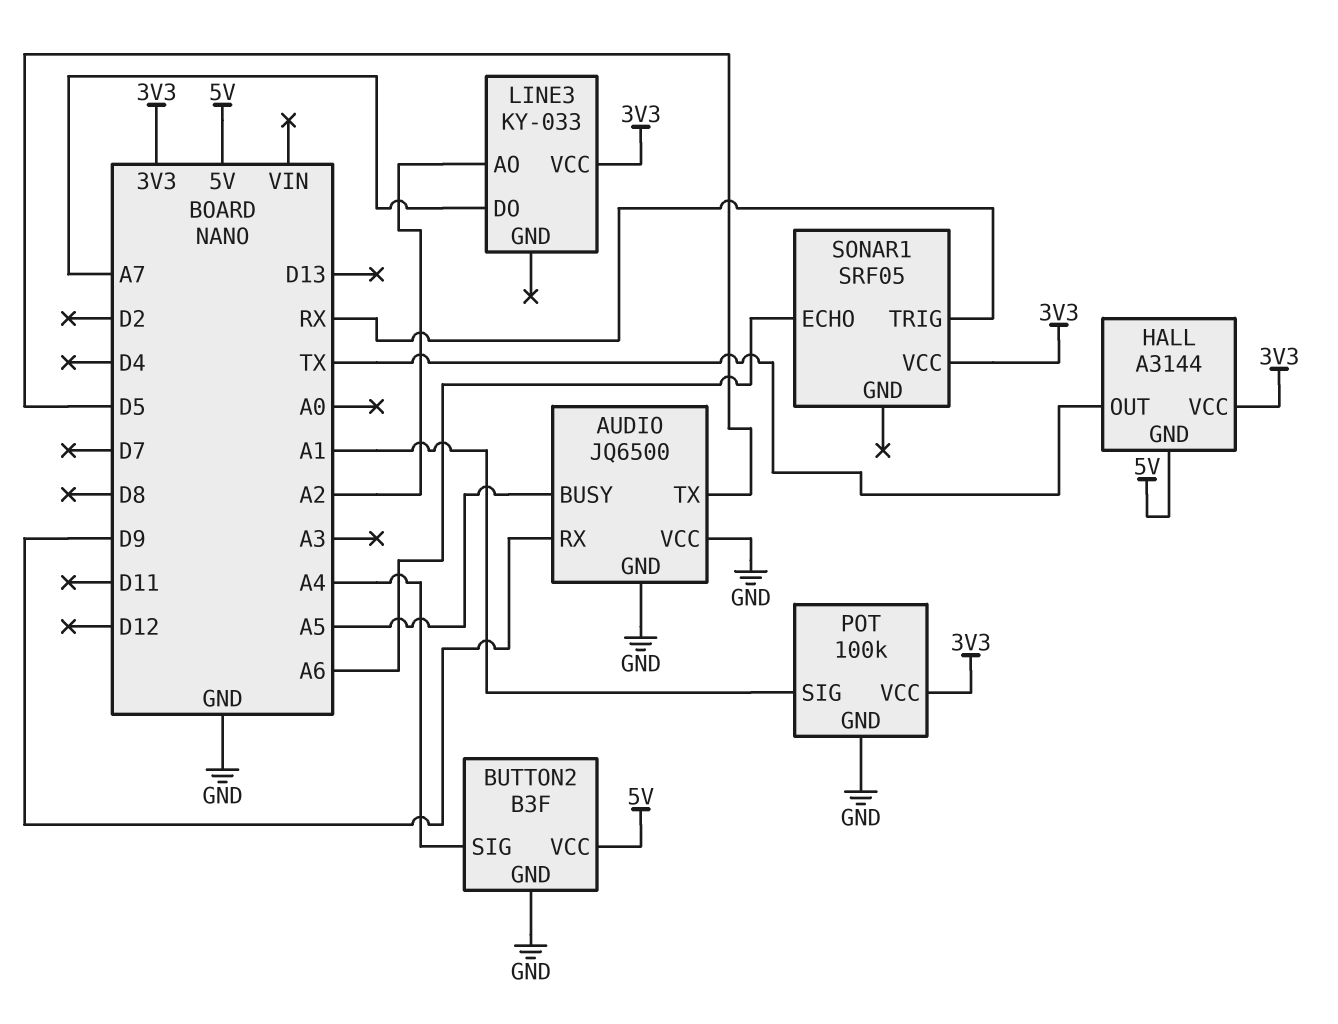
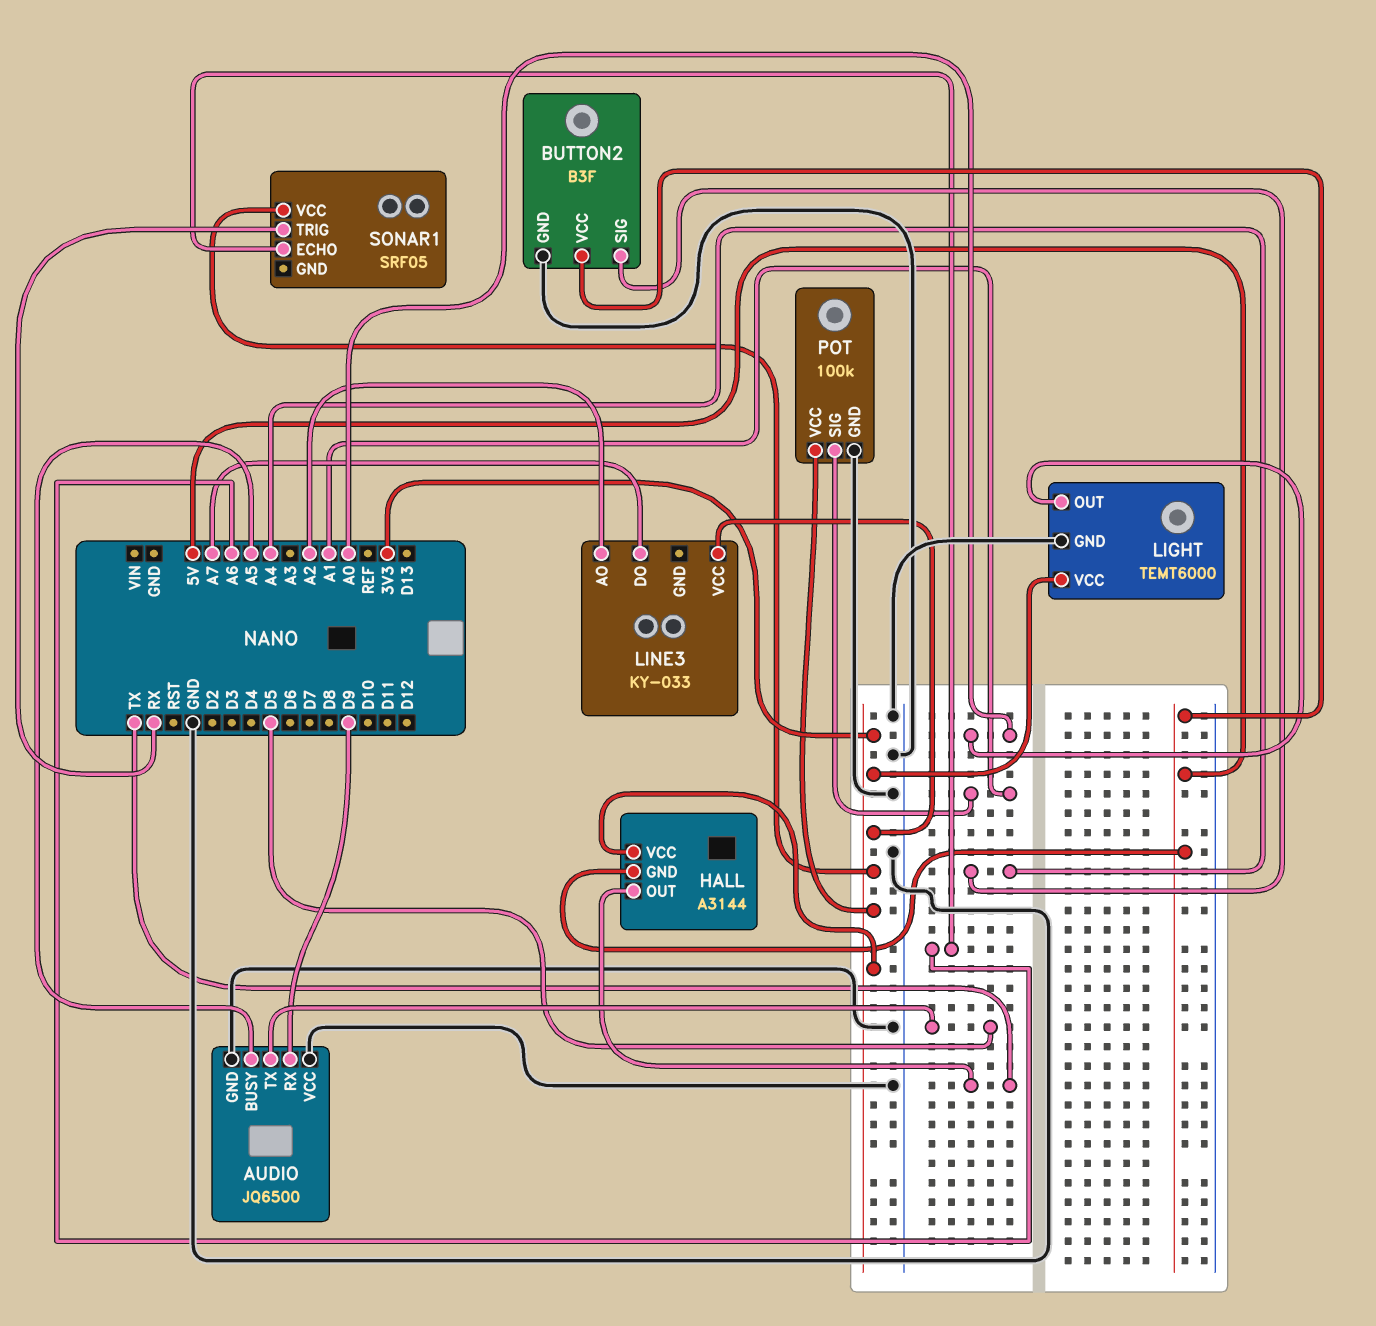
LIGHT: none -> TEMT6000
LIGHT pin GND: none -> GND
LIGHT pin OUT: none -> A0
LIGHT pin VCC: none -> 3V3

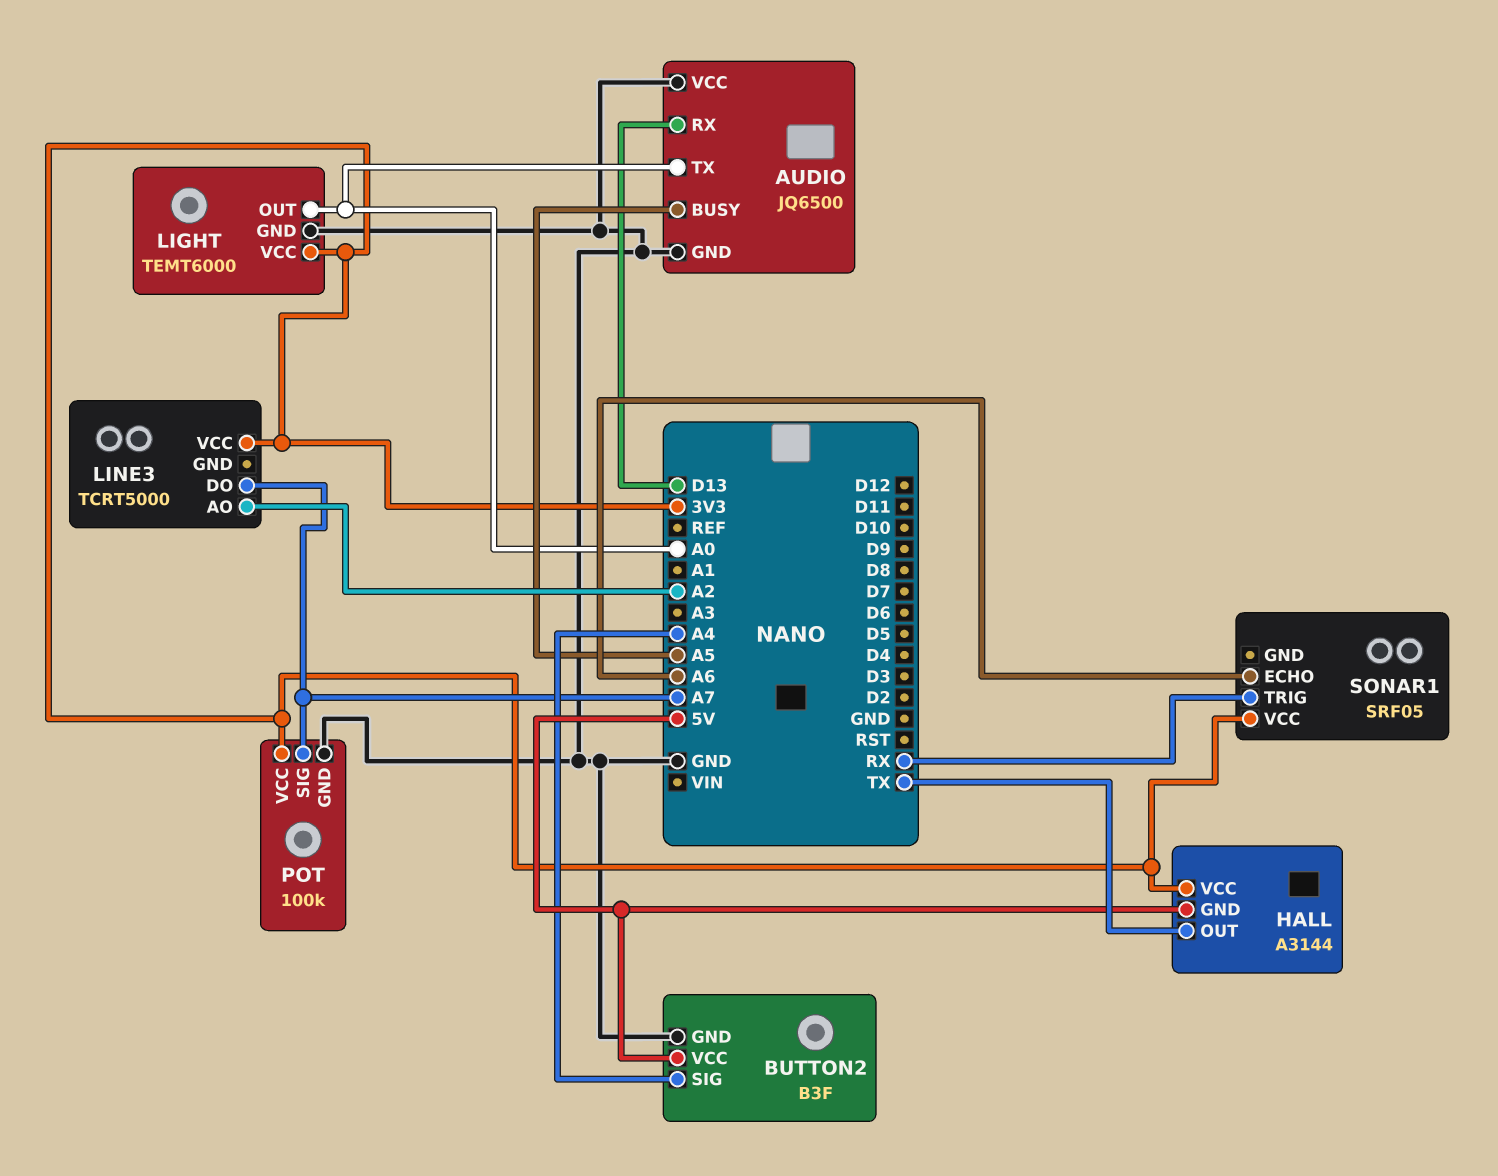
AUDIO pin RX: D9 -> D13
AUDIO pin TX: D5 -> A0
LINE3: KY-033 -> TCRT5000
POT pin SIG: A1 -> A7

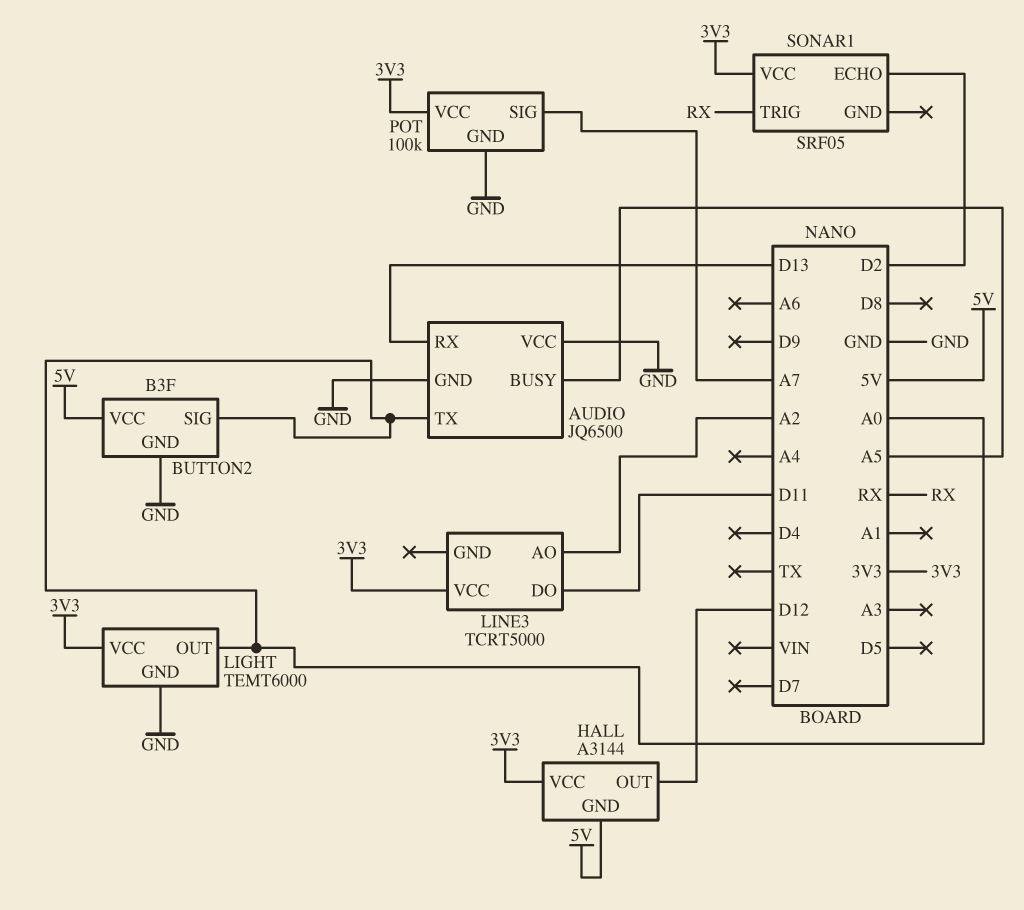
BUTTON2 pin SIG: A4 -> A0
HALL pin OUT: TX -> D12
LINE3 pin DO: A7 -> D11
SONAR1 pin ECHO: A6 -> D2

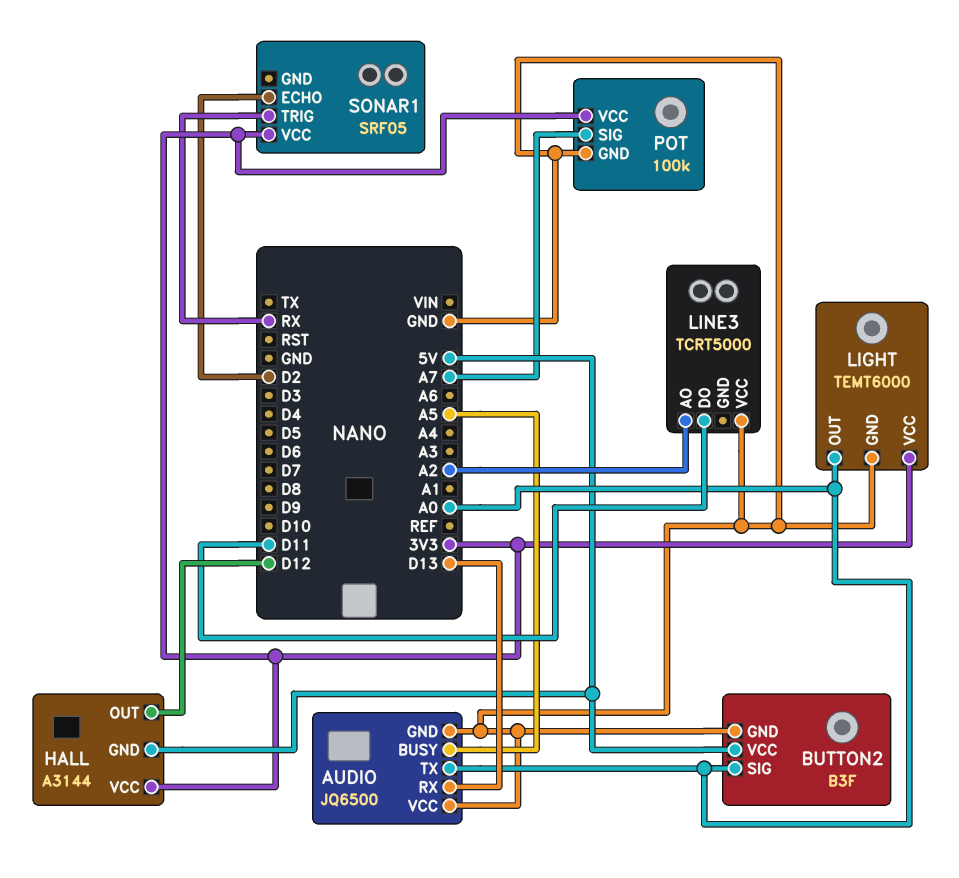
LINE3 pin VCC: 3V3 -> GND

